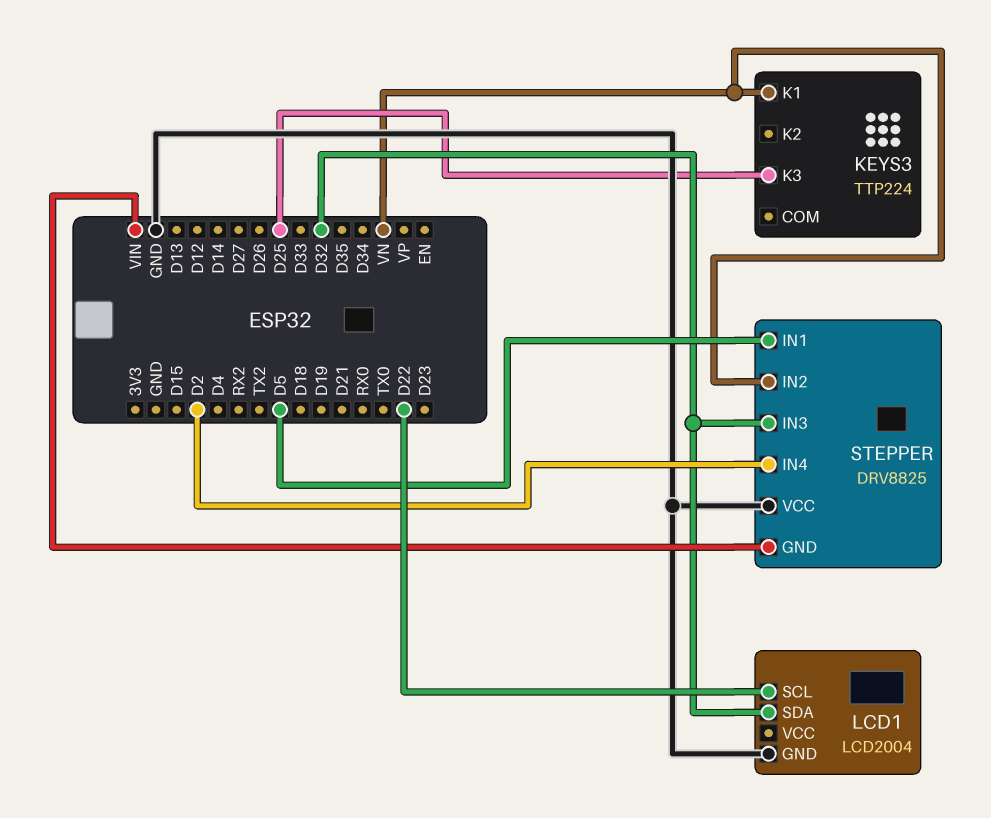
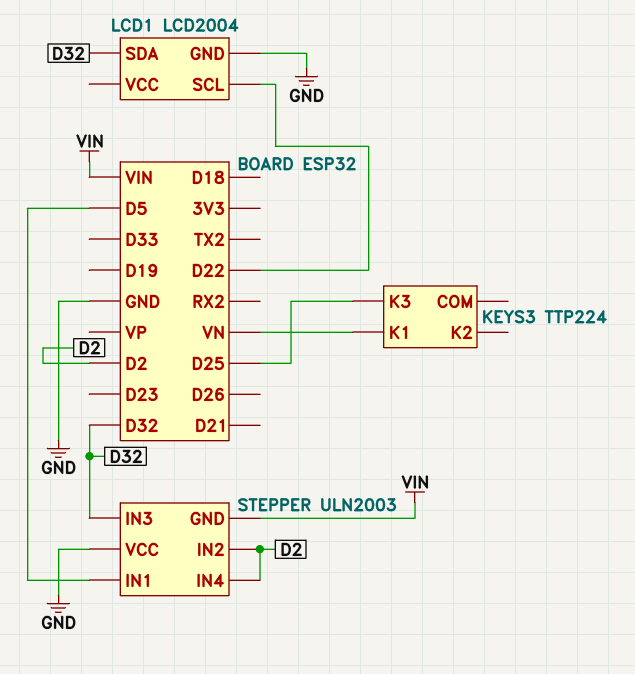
STEPPER: DRV8825 -> ULN2003
STEPPER pin IN2: VN -> D2

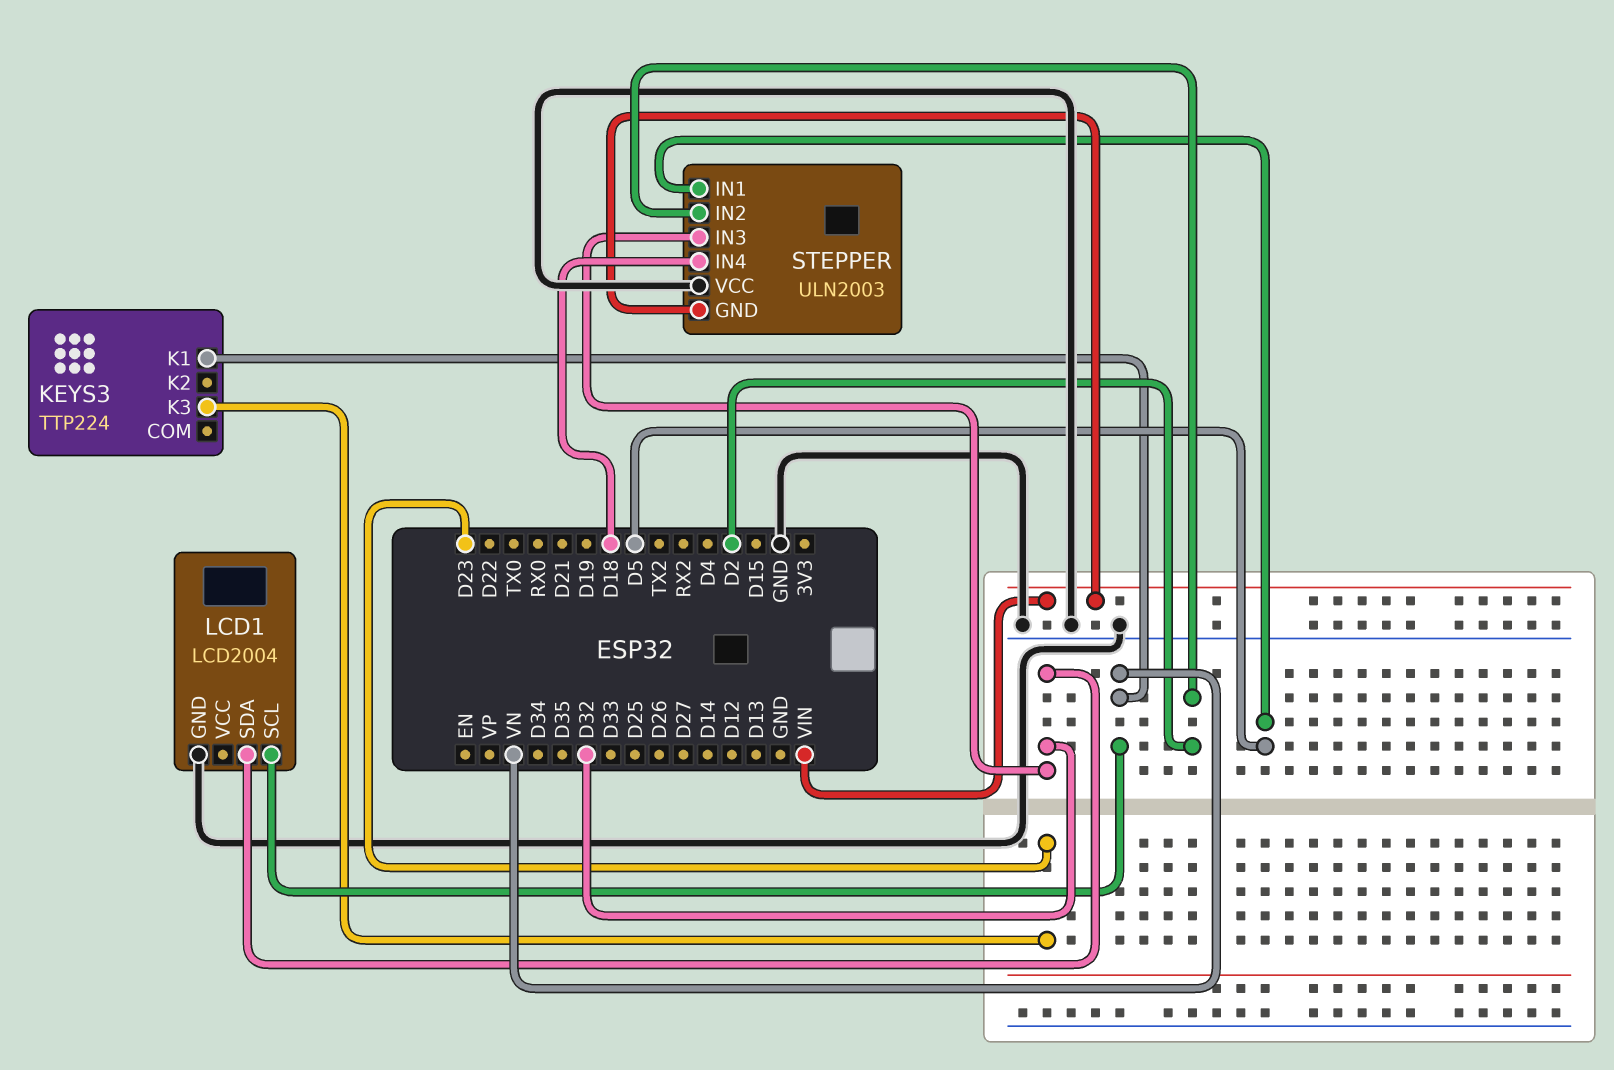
KEYS3 pin K3: D25 -> D23
LCD1 pin SCL: D22 -> VN
STEPPER pin IN4: D2 -> D18

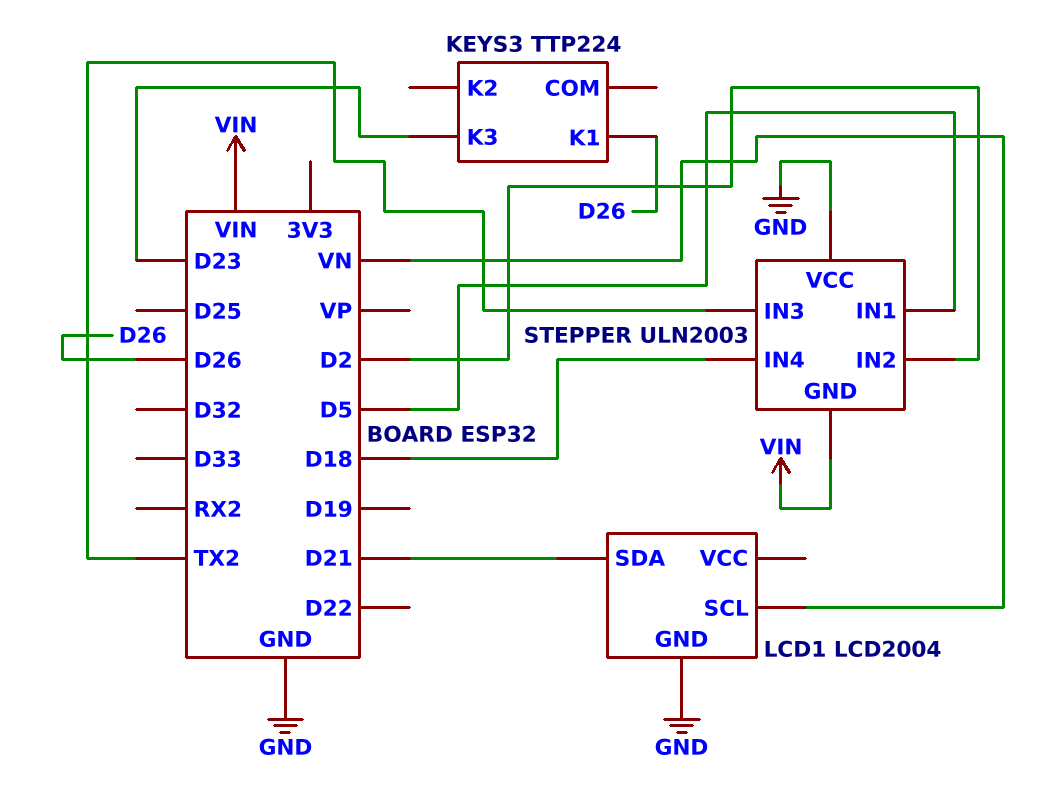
KEYS3 pin K1: VN -> D26
LCD1 pin SDA: D32 -> D21
STEPPER pin IN3: D32 -> TX2

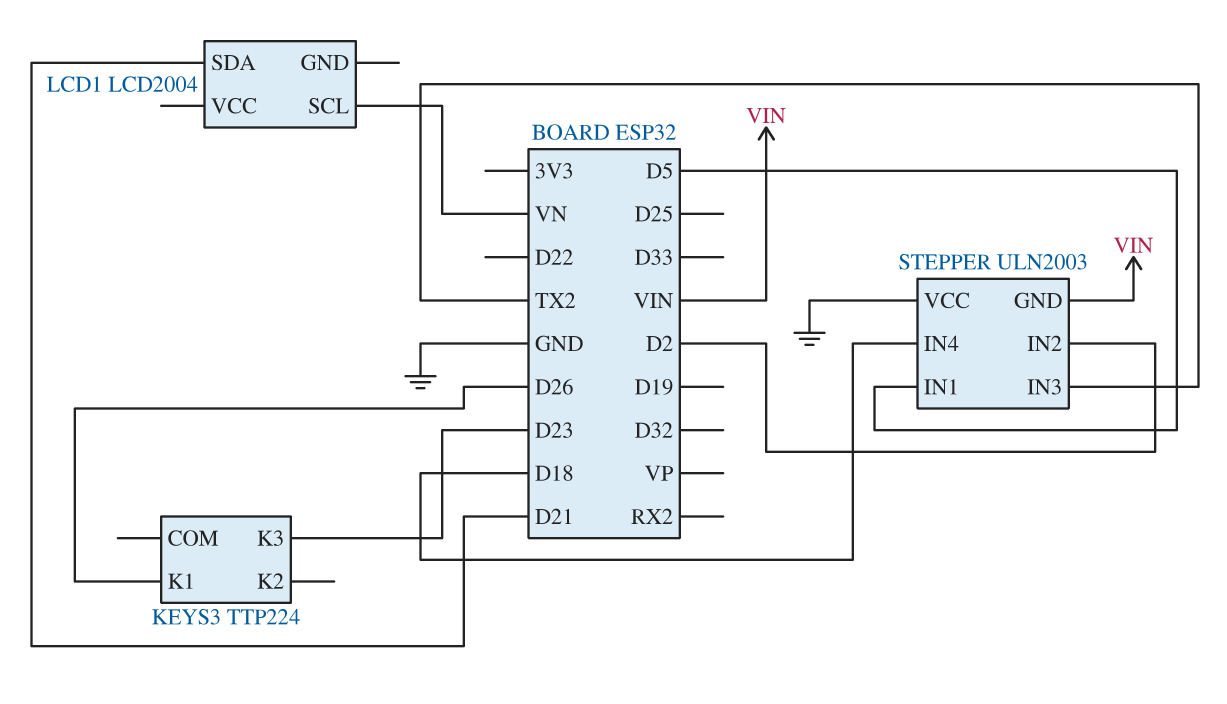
LCD1 pin GND: GND -> none

